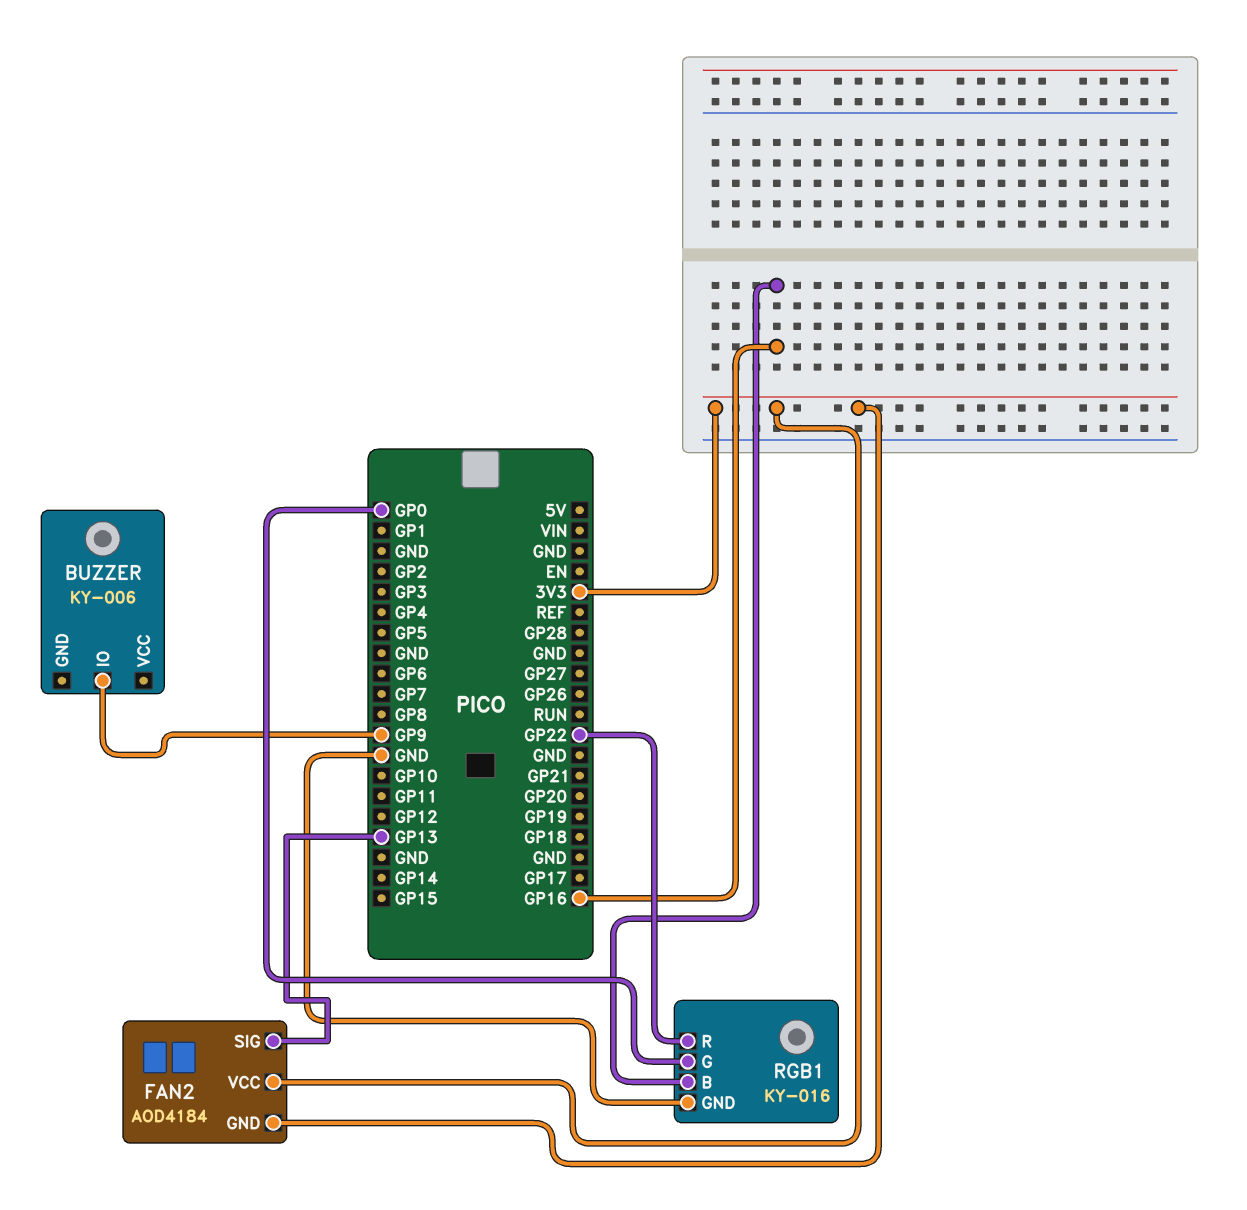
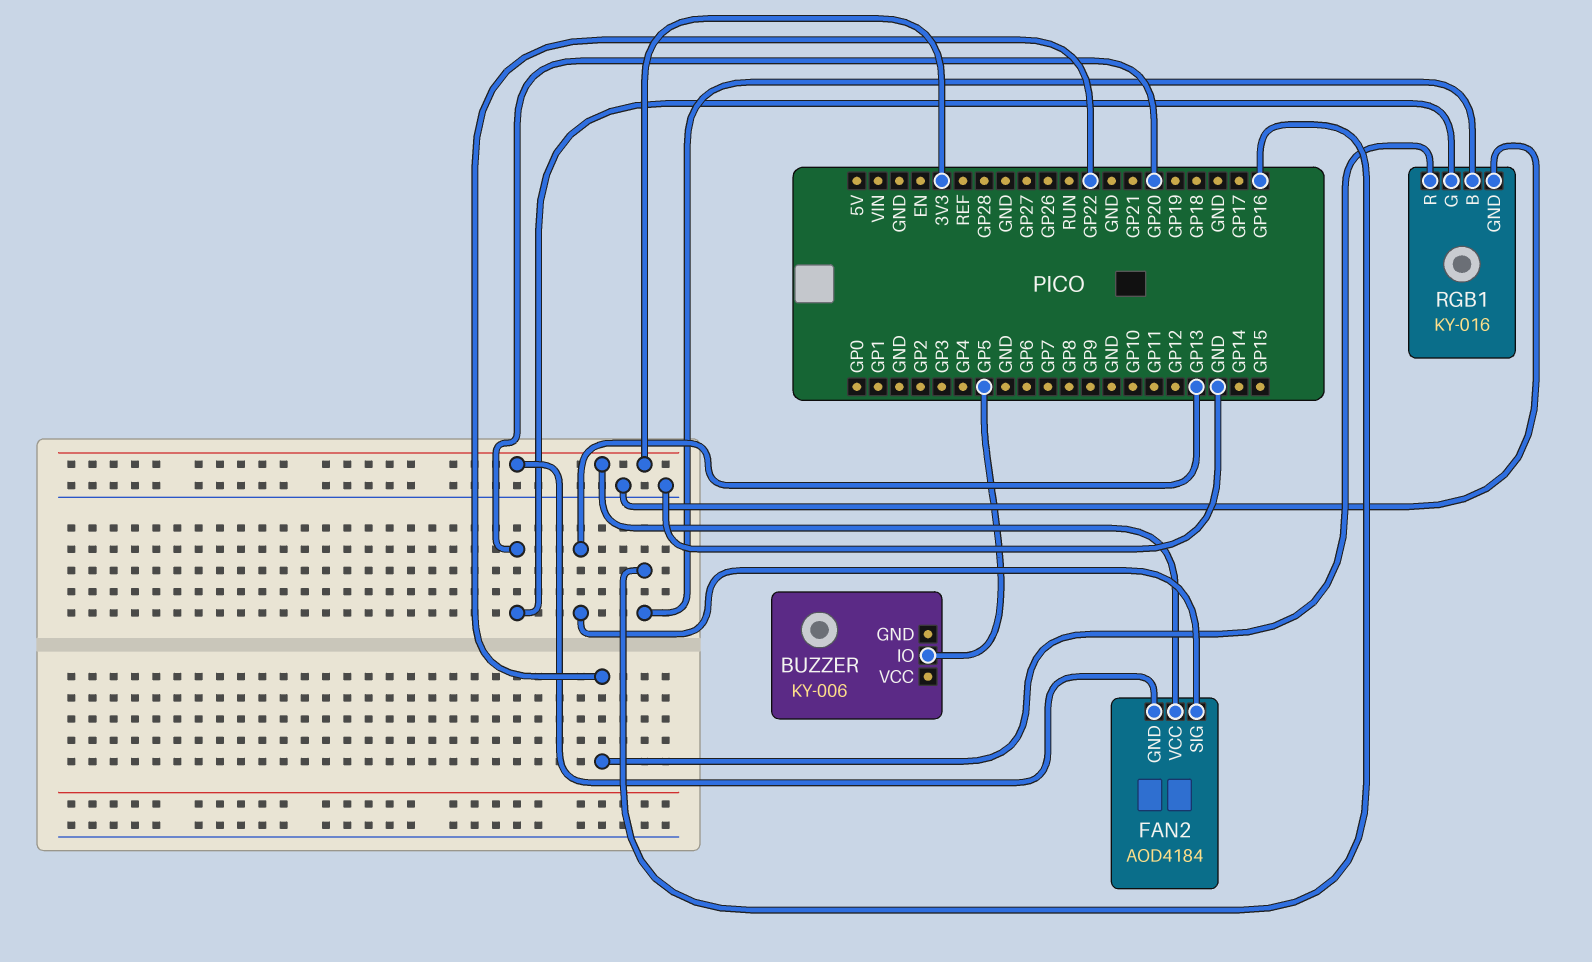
BUZZER pin IO: GP9 -> GP5
RGB1 pin G: GP0 -> GP20

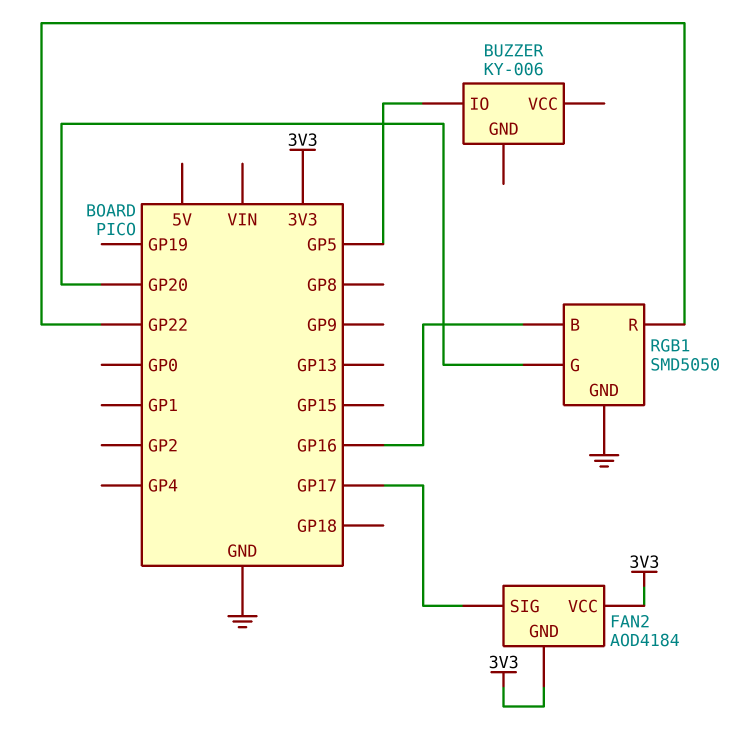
FAN2 pin SIG: GP13 -> GP17
RGB1: KY-016 -> SMD5050

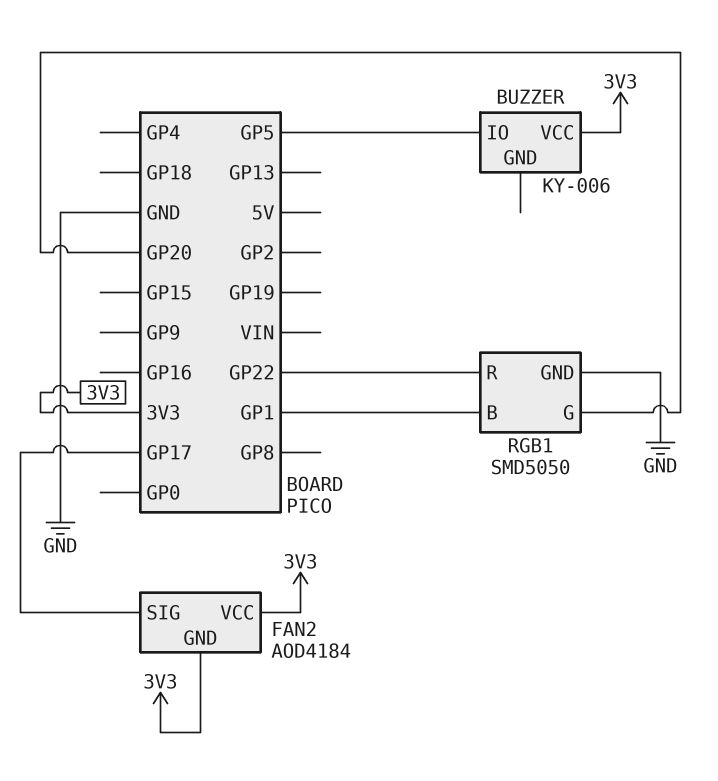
BUZZER pin VCC: none -> 3V3
RGB1 pin B: GP16 -> GP1

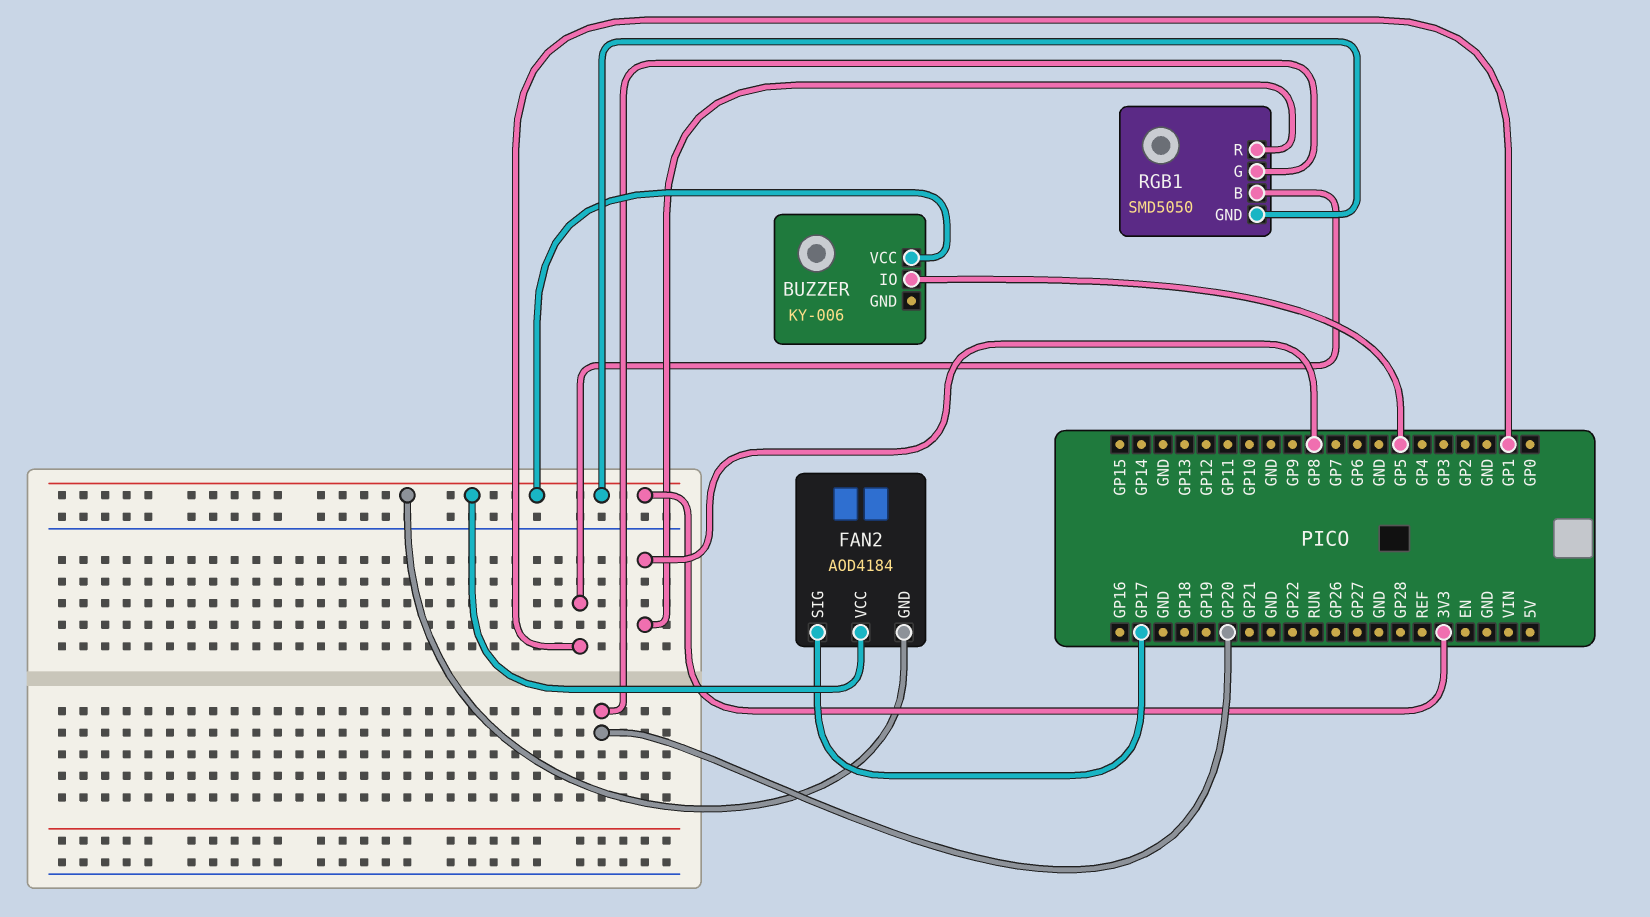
RGB1 pin GND: GND -> 3V3
RGB1 pin R: GP22 -> GP8

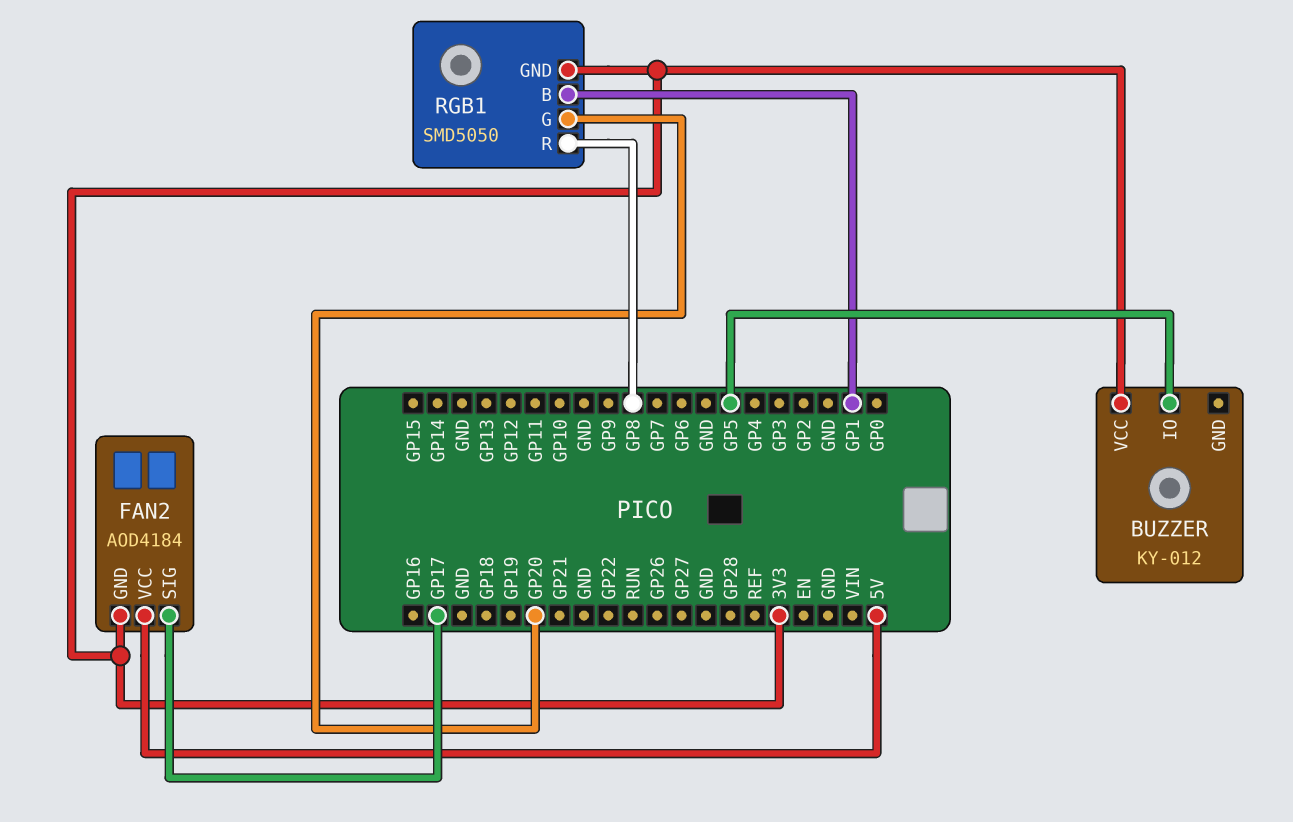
BUZZER: KY-006 -> KY-012
FAN2 pin VCC: 3V3 -> 5V

